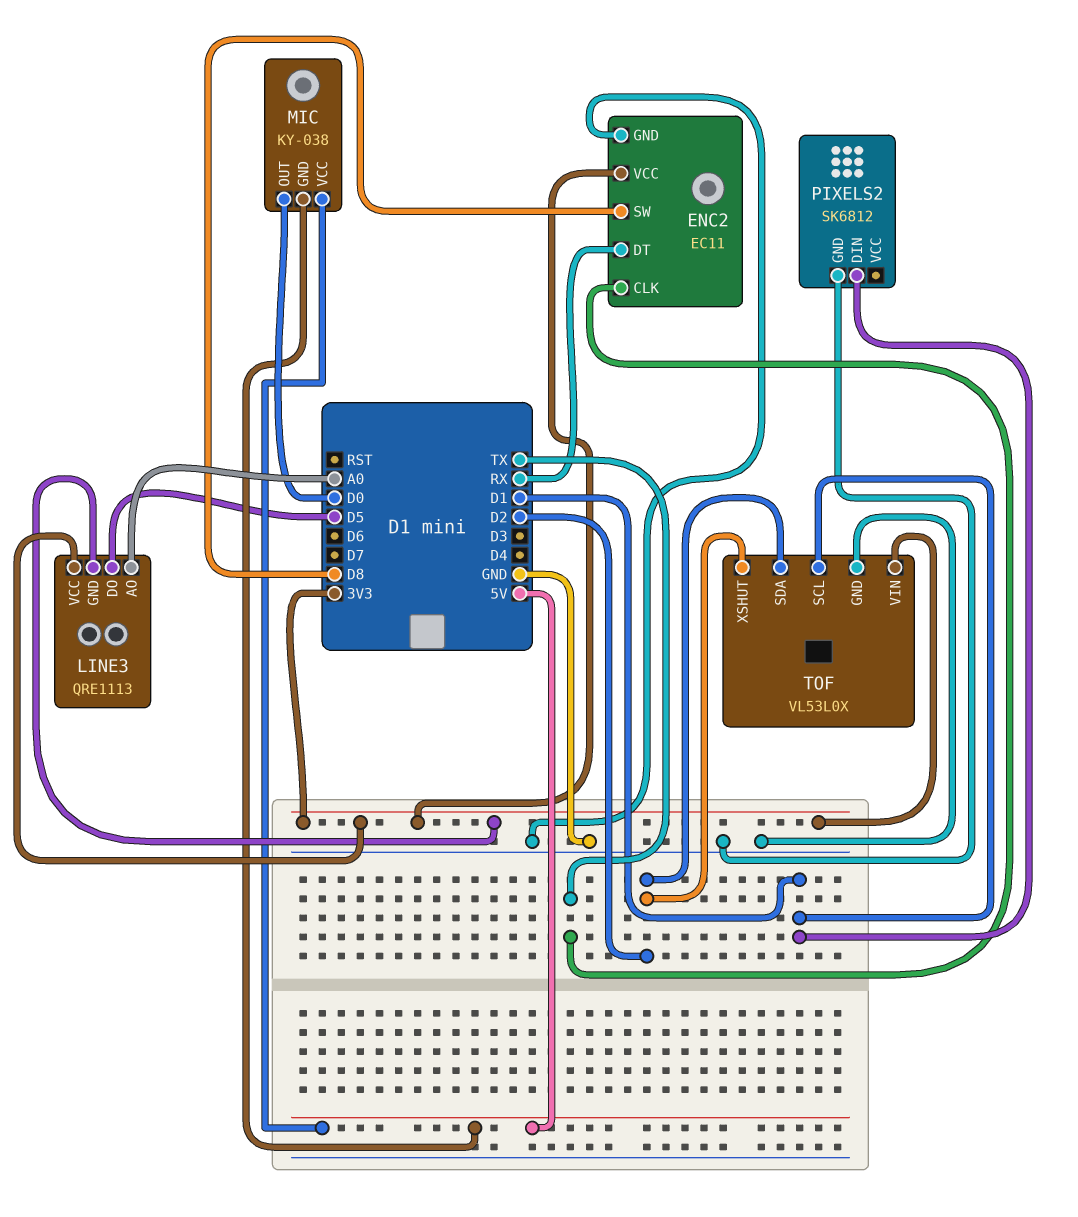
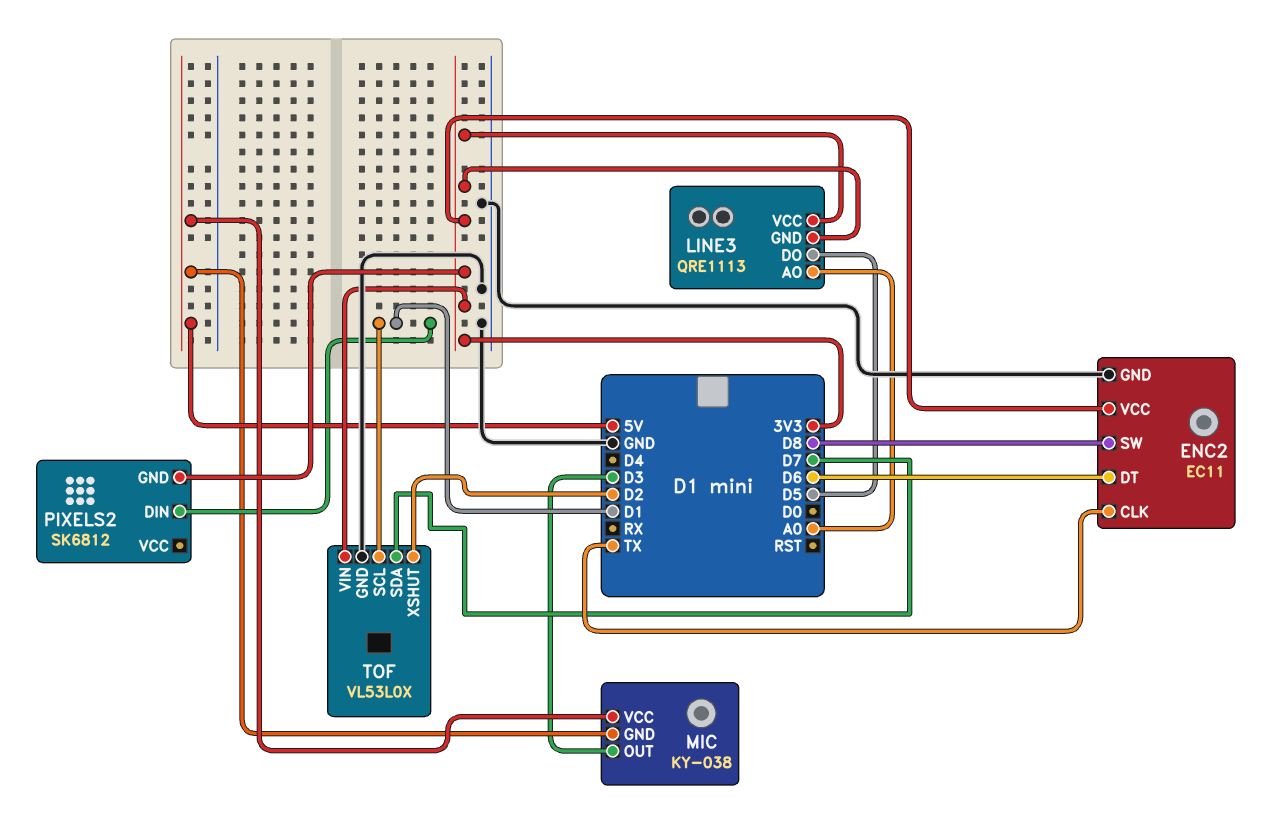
ENC2 pin DT: RX -> D6
MIC pin OUT: D0 -> D3
PIXELS2 pin GND: GND -> 3V3
TOF pin SDA: D2 -> D7

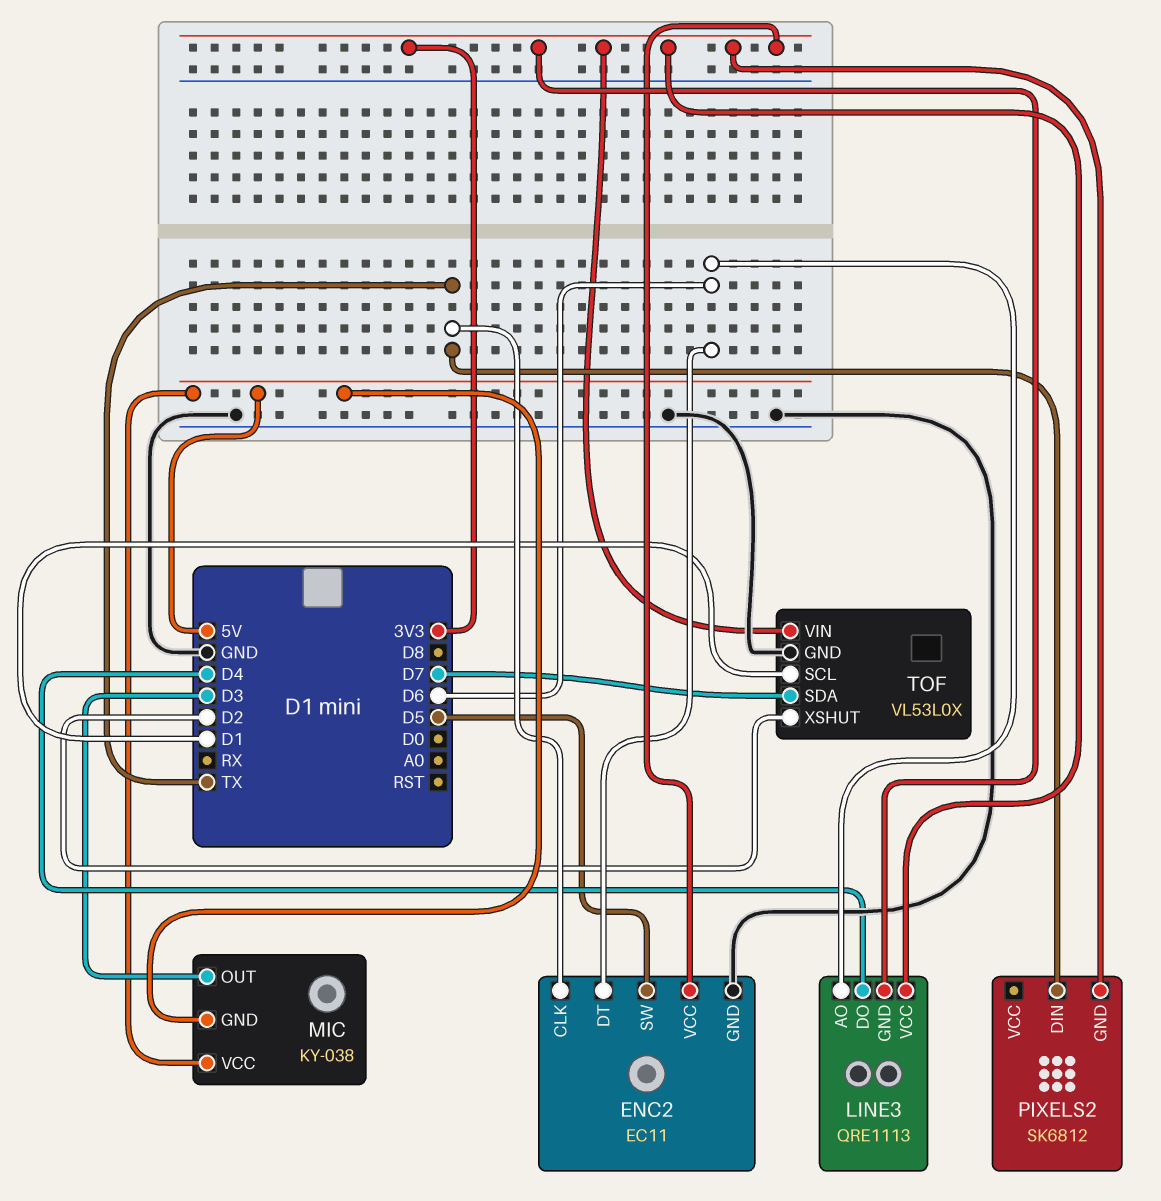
ENC2 pin SW: D8 -> D5
LINE3 pin AO: A0 -> D6
LINE3 pin DO: D5 -> D4
PIXELS2 pin DIN: D1 -> TX

